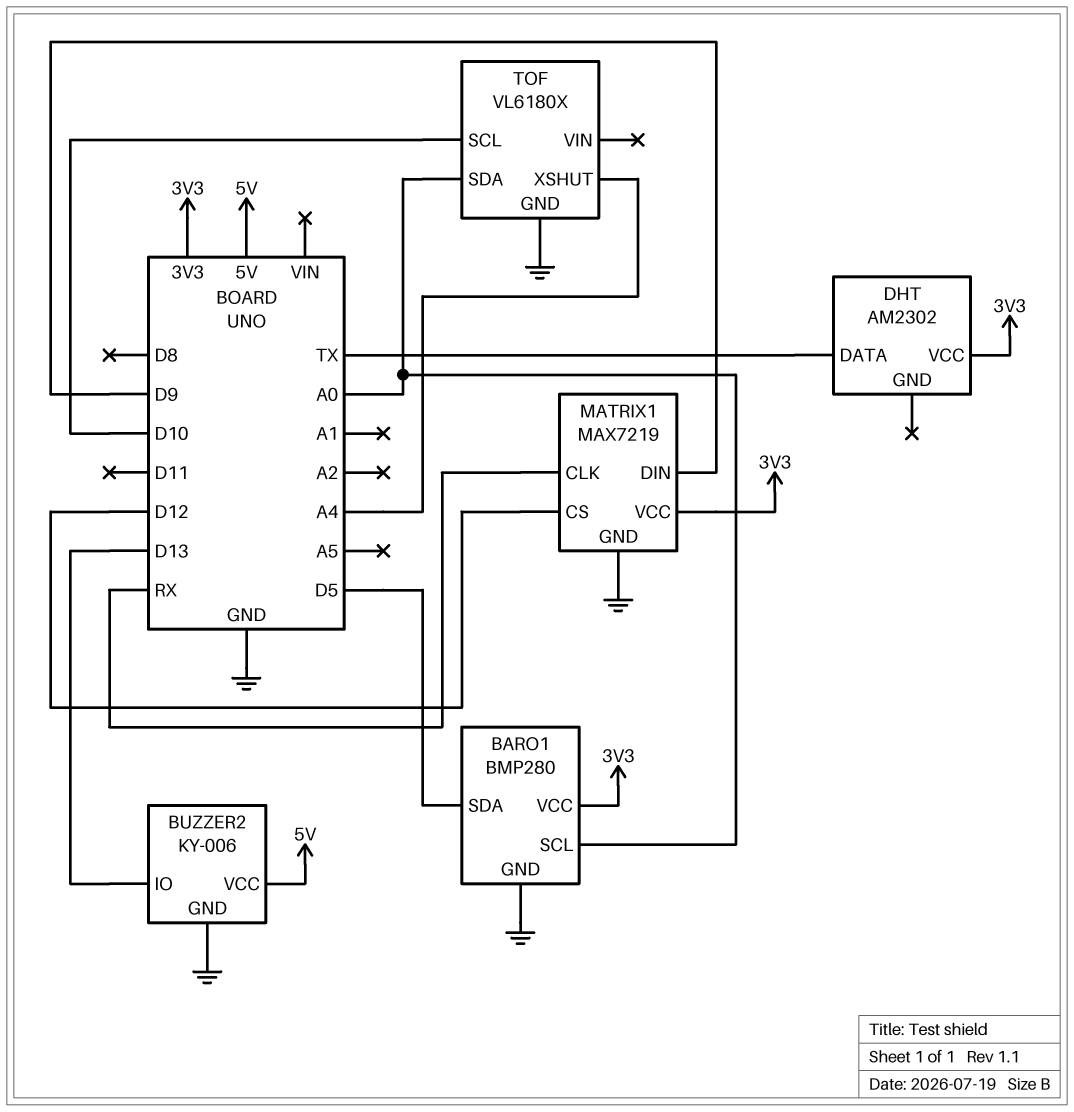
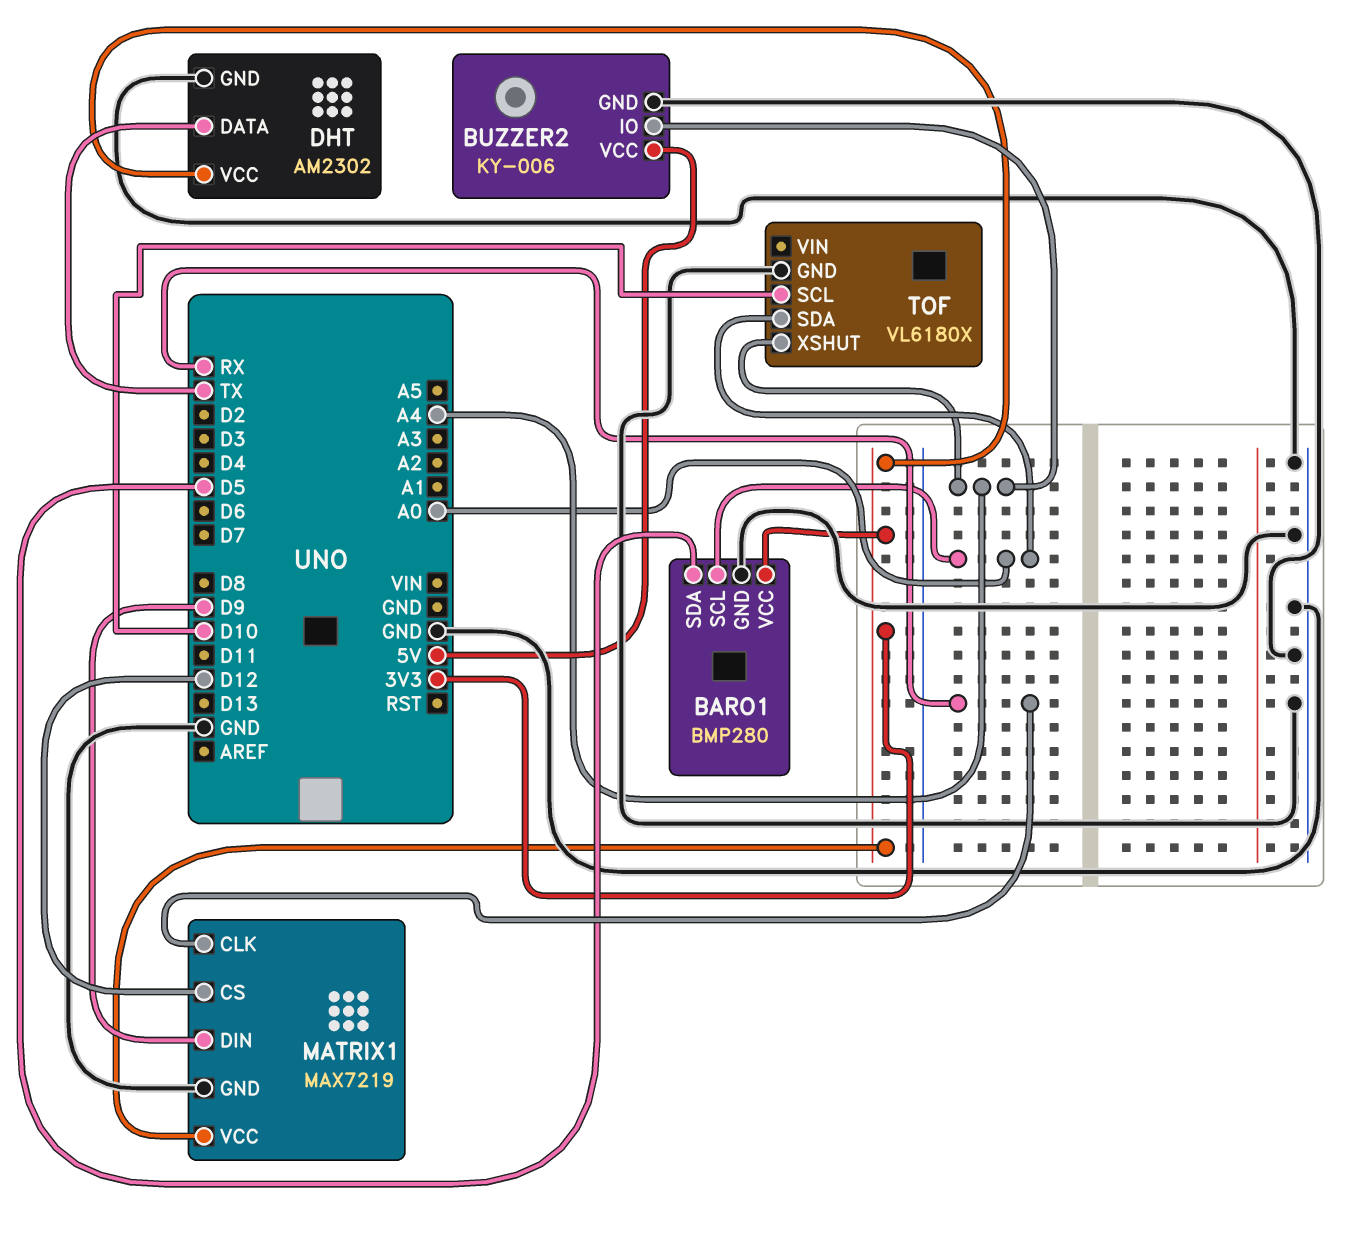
BUZZER2 pin IO: D13 -> A4
DHT pin GND: none -> GND

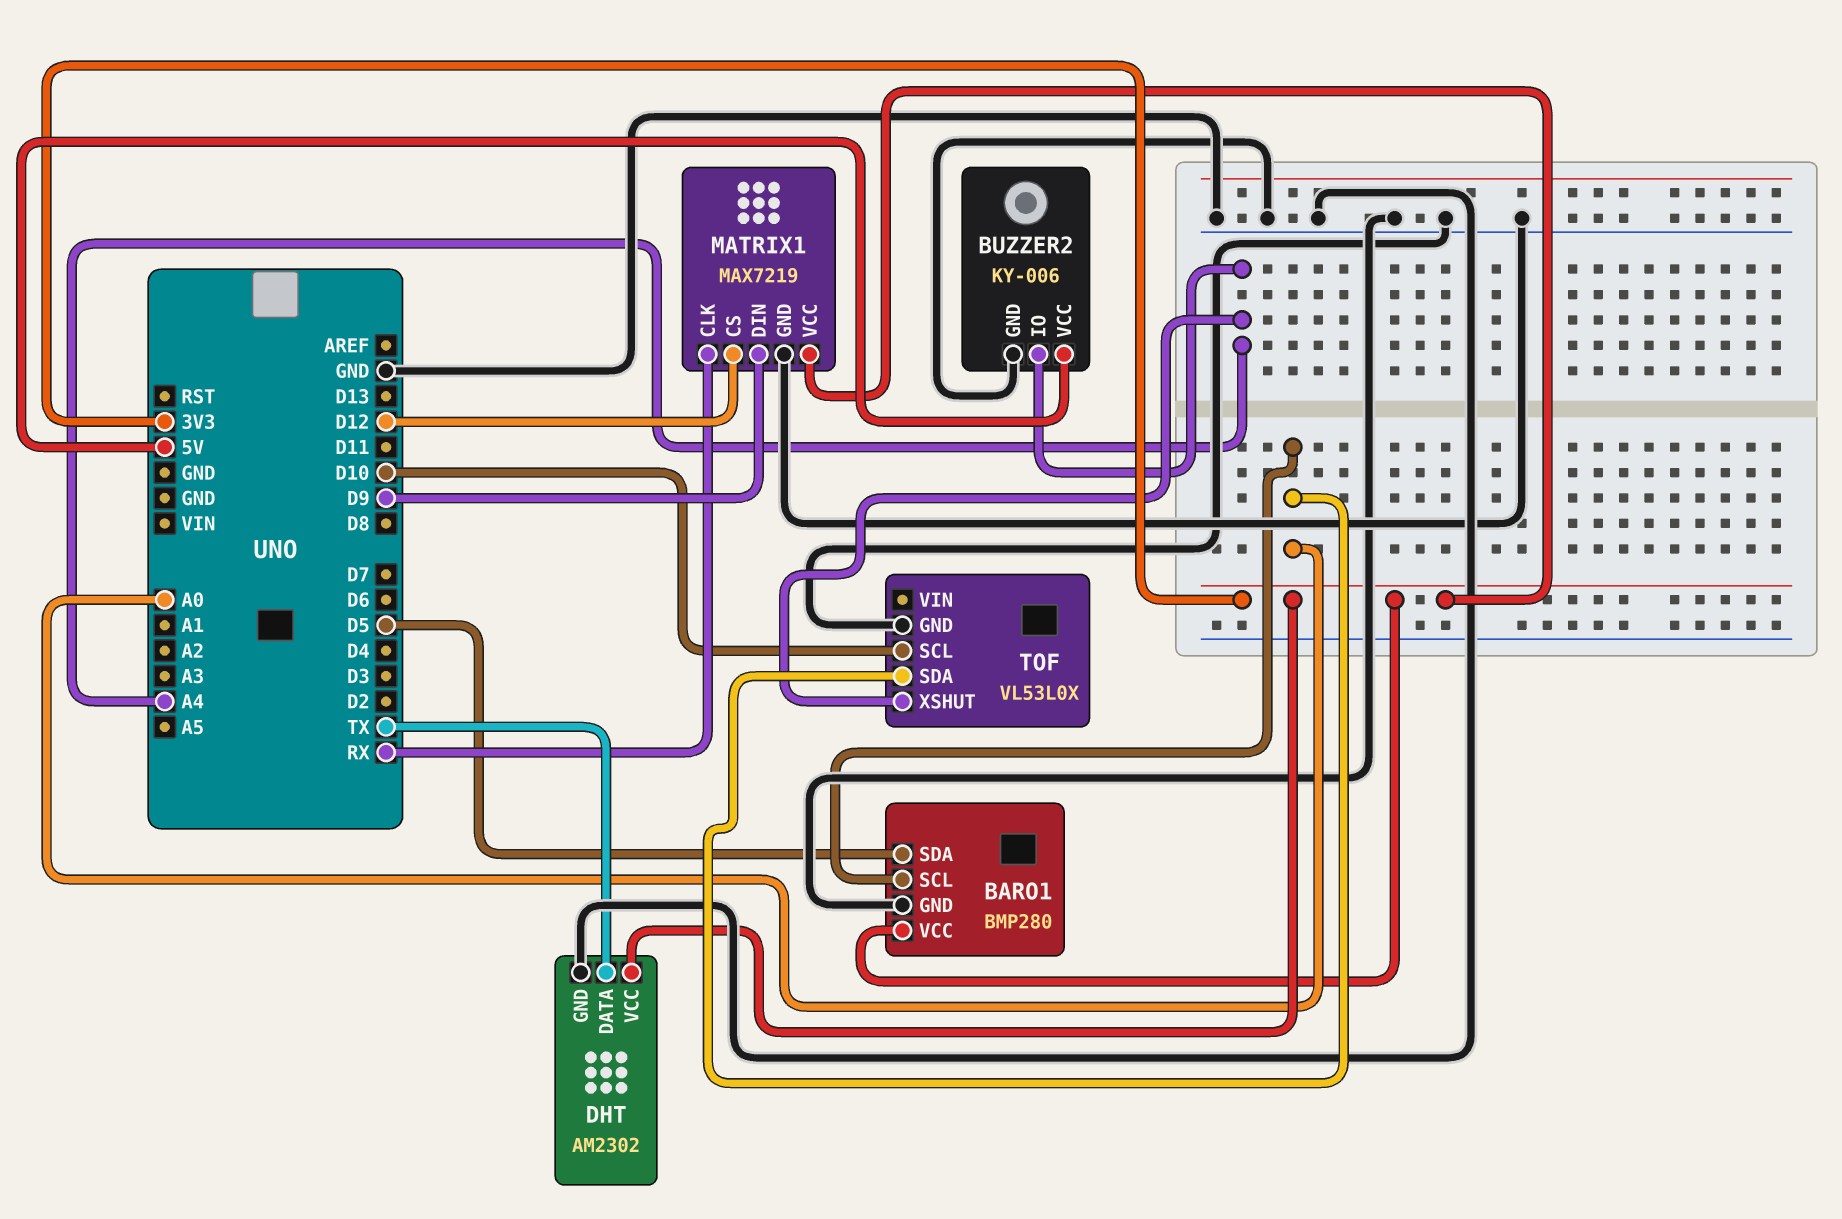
TOF: VL6180X -> VL53L0X

